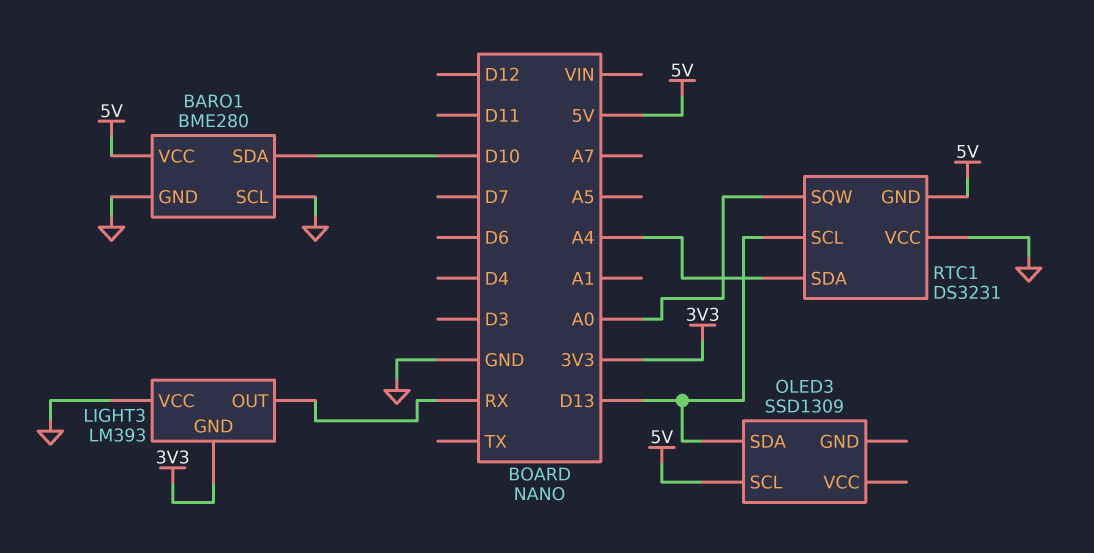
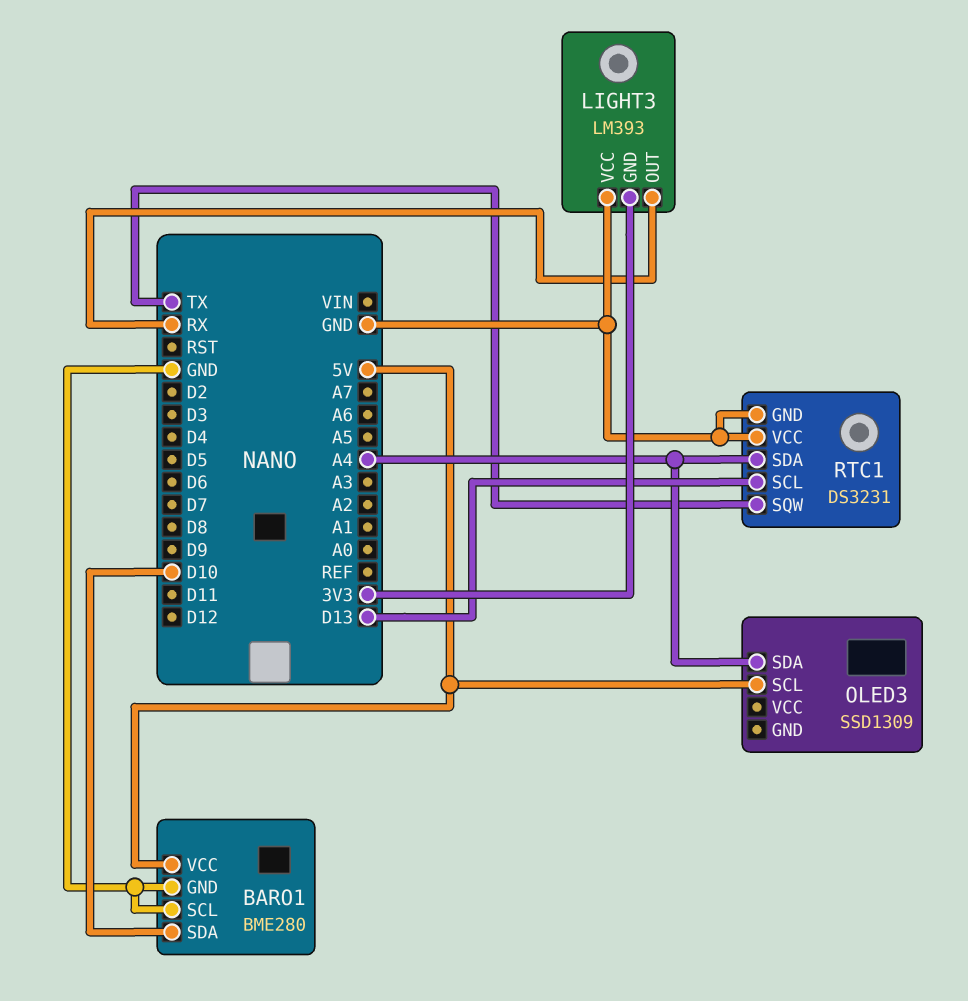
OLED3 pin SDA: D13 -> A4
RTC1 pin GND: 5V -> GND
RTC1 pin SQW: A0 -> TX

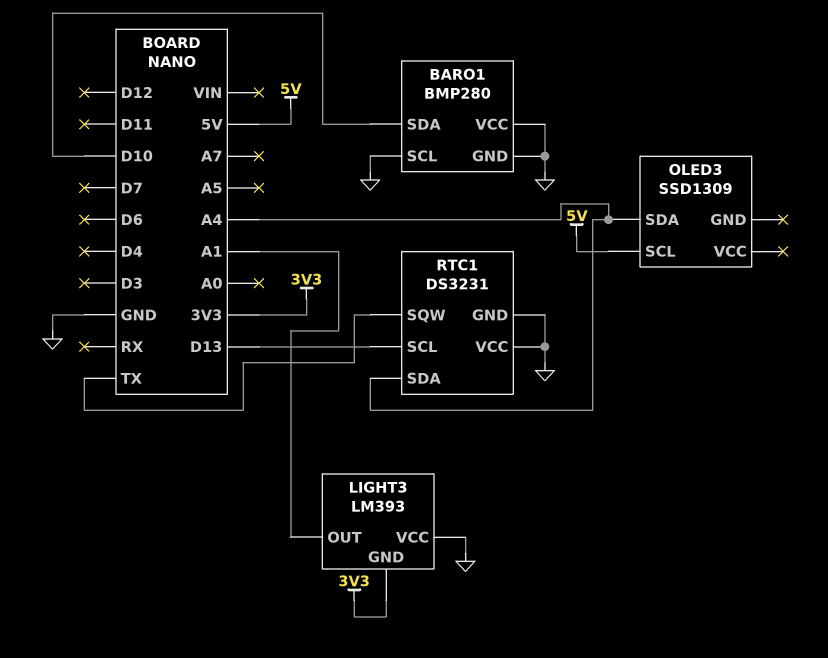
BARO1: BME280 -> BMP280
BARO1 pin VCC: 5V -> GND
LIGHT3 pin OUT: RX -> A1

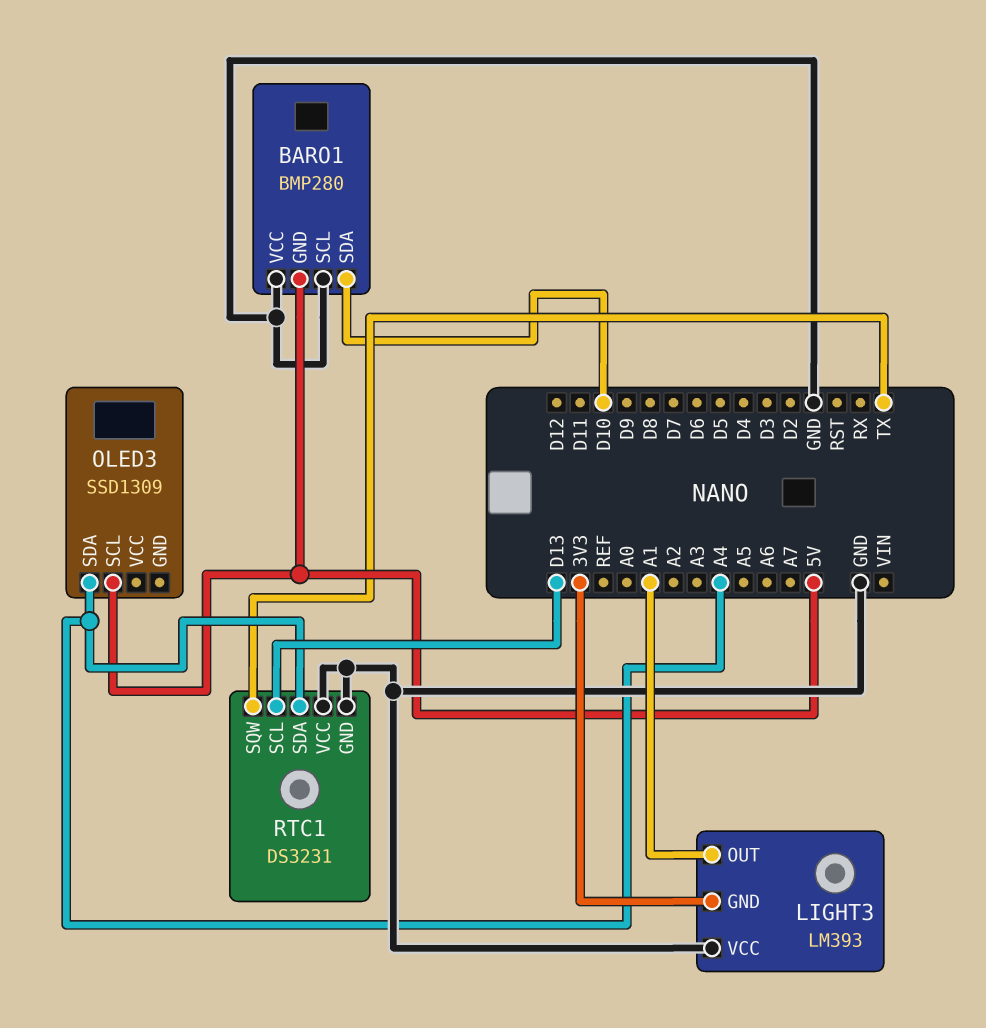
BARO1 pin GND: GND -> 5V

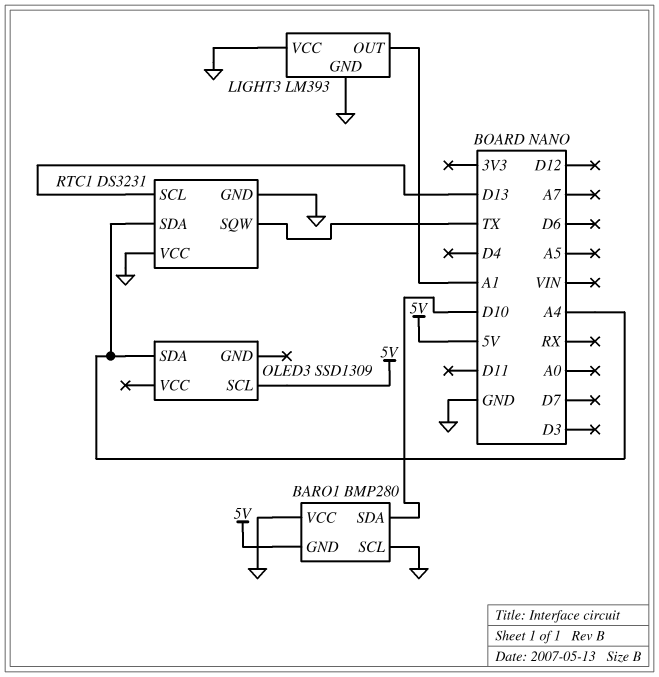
LIGHT3 pin GND: 3V3 -> GND

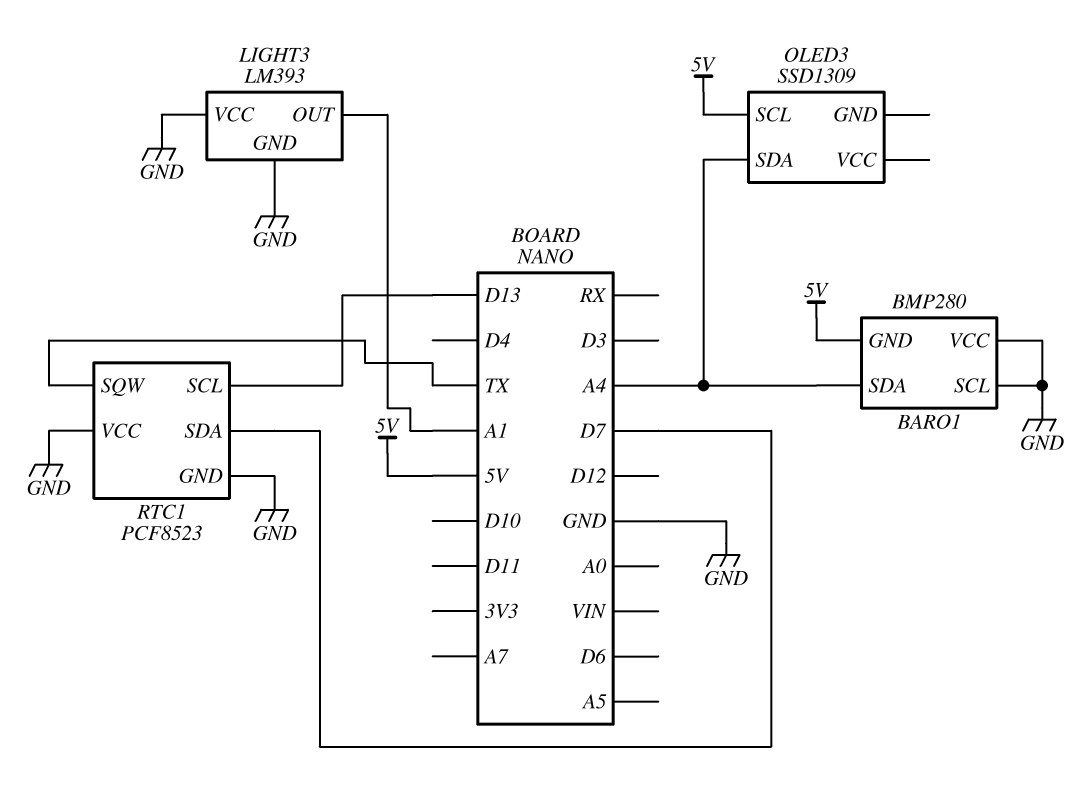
BARO1 pin SDA: D10 -> A4
RTC1: DS3231 -> PCF8523
RTC1 pin SDA: A4 -> D7

